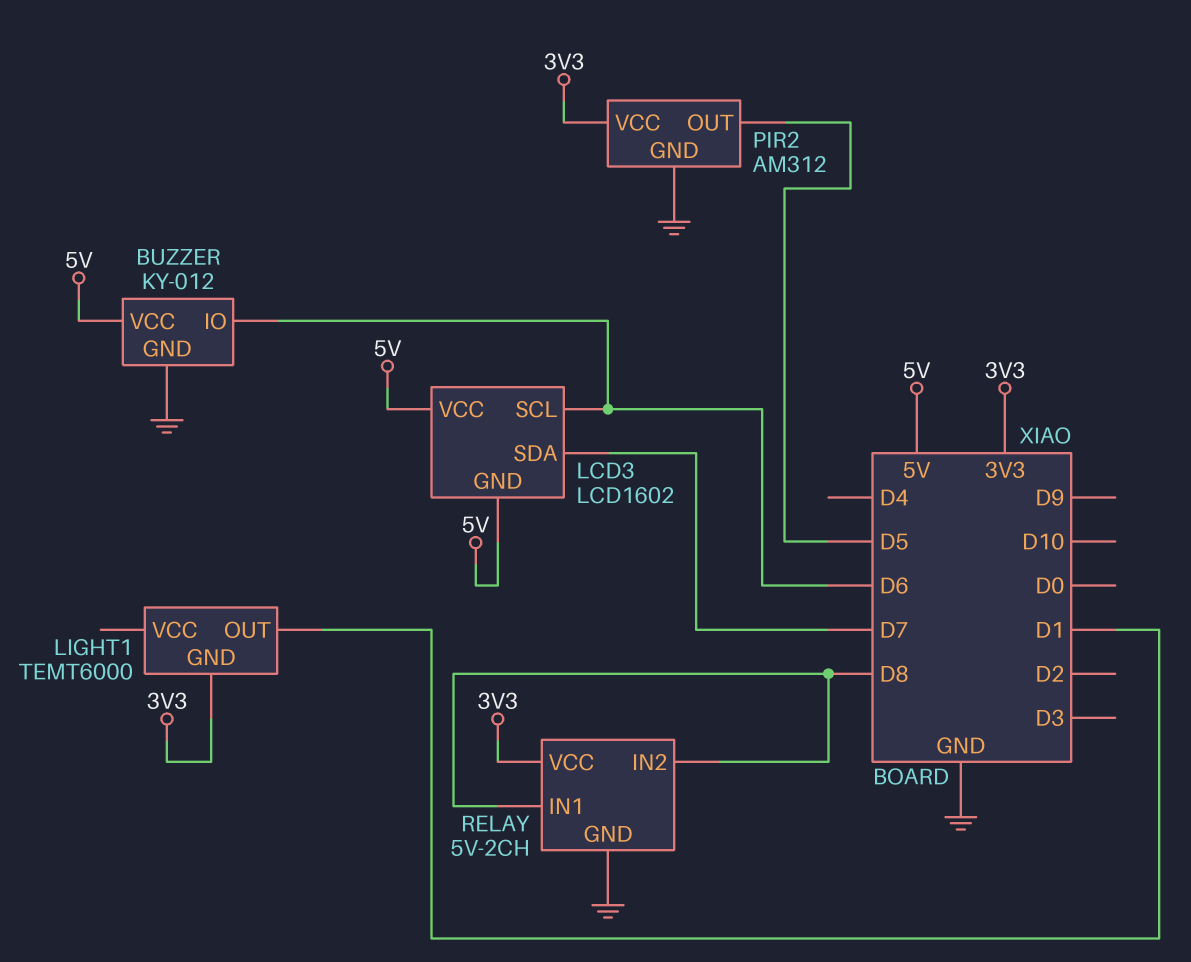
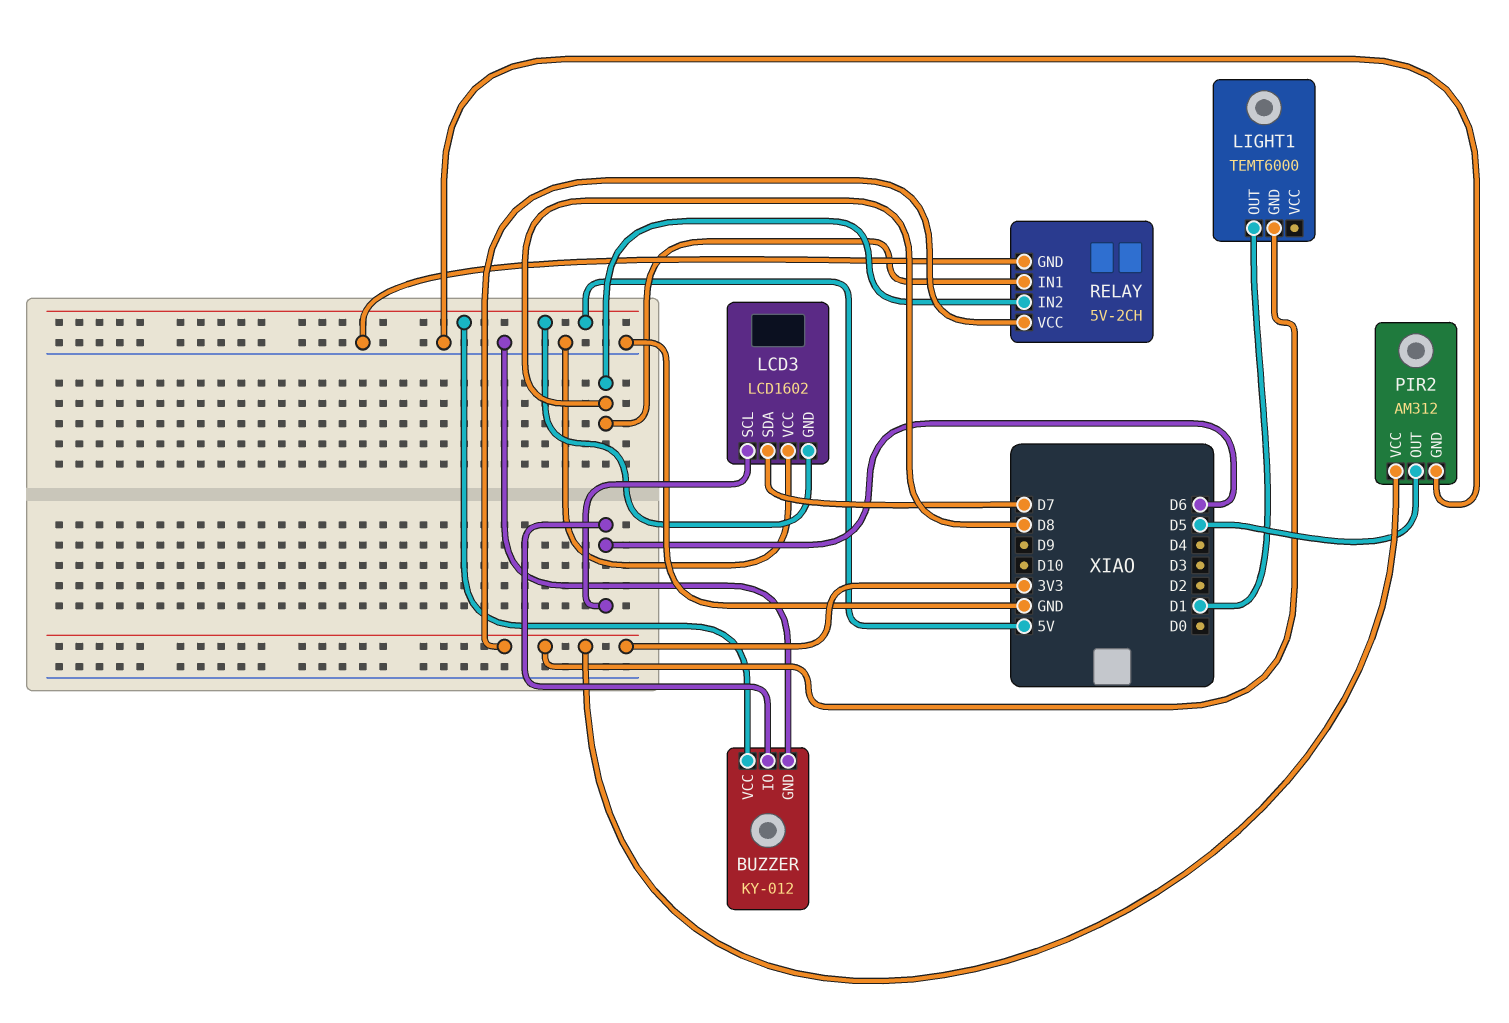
LCD3 pin VCC: 5V -> GND

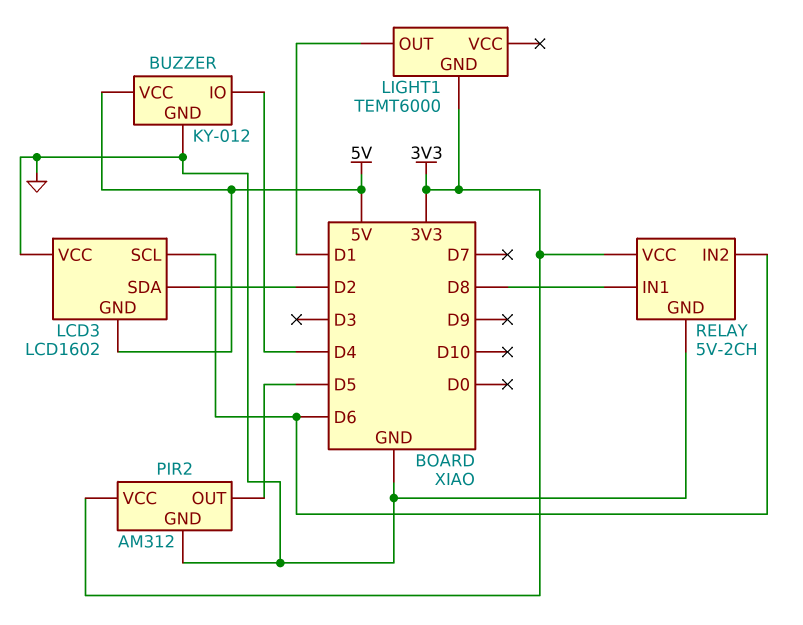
BUZZER pin IO: D6 -> D4
LCD3 pin SDA: D7 -> D2
RELAY pin IN2: D8 -> D6

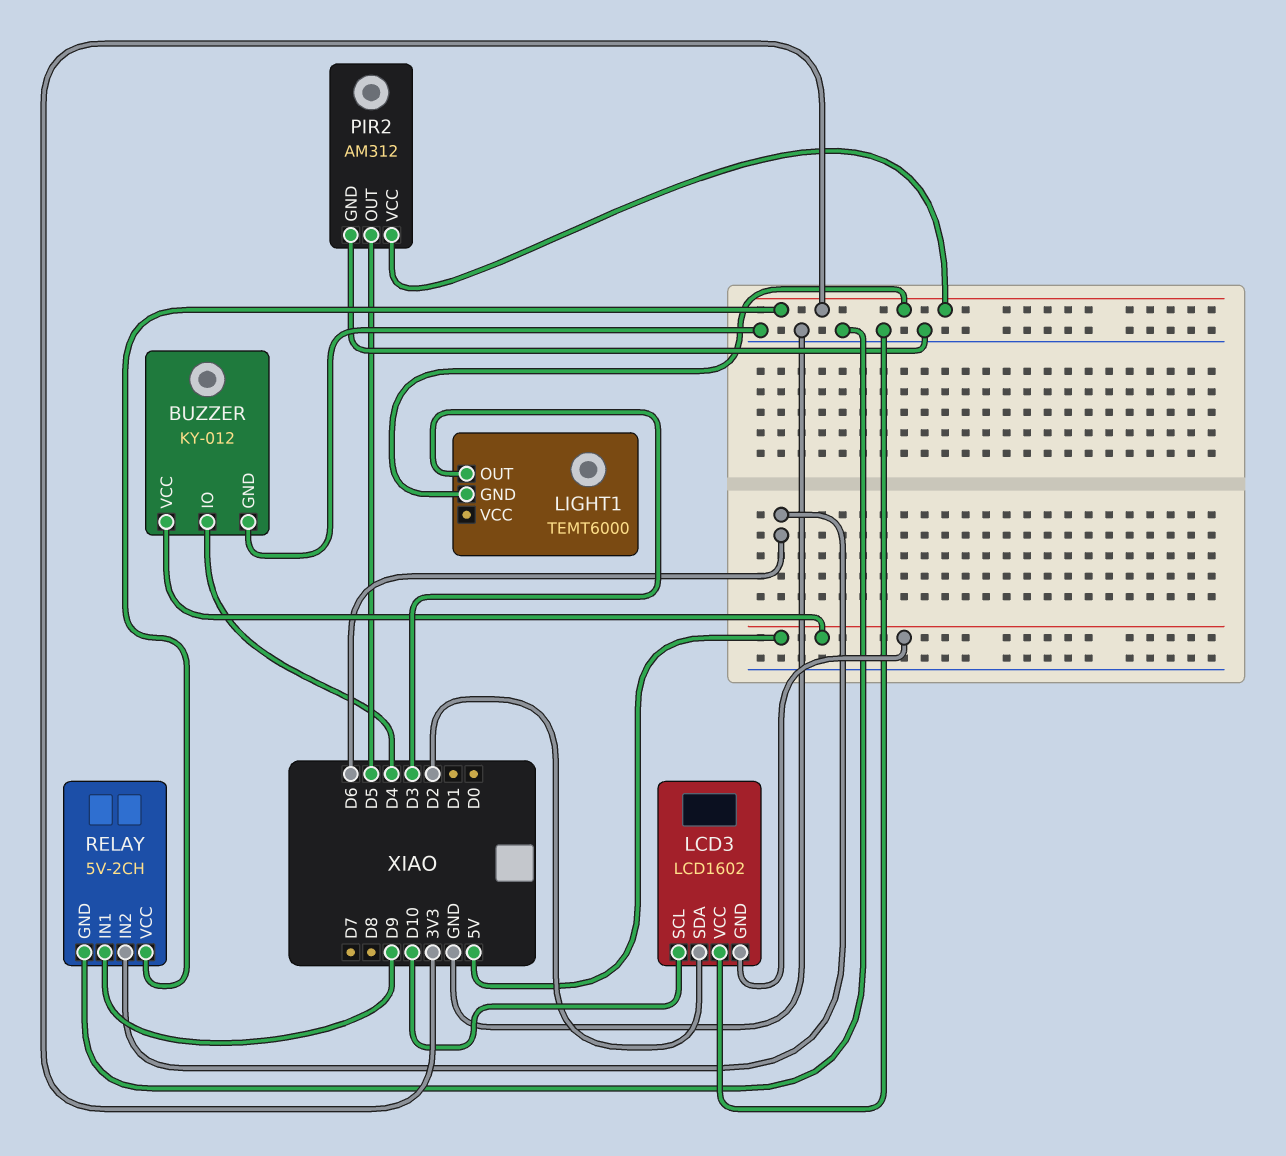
LCD3 pin SCL: D6 -> D10
LIGHT1 pin OUT: D1 -> D3
RELAY pin IN1: D8 -> D9

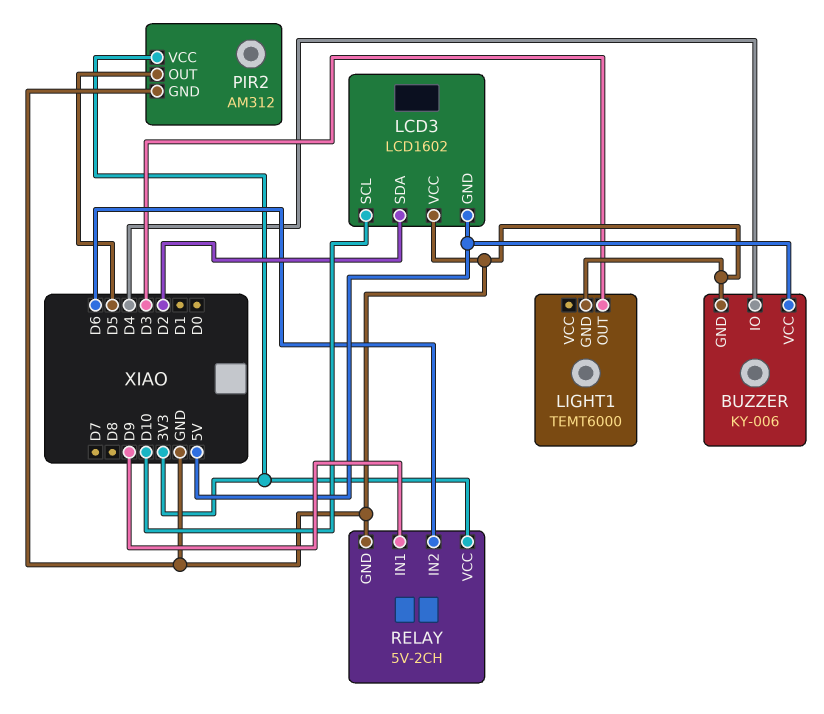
BUZZER: KY-012 -> KY-006
LIGHT1 pin GND: 3V3 -> GND

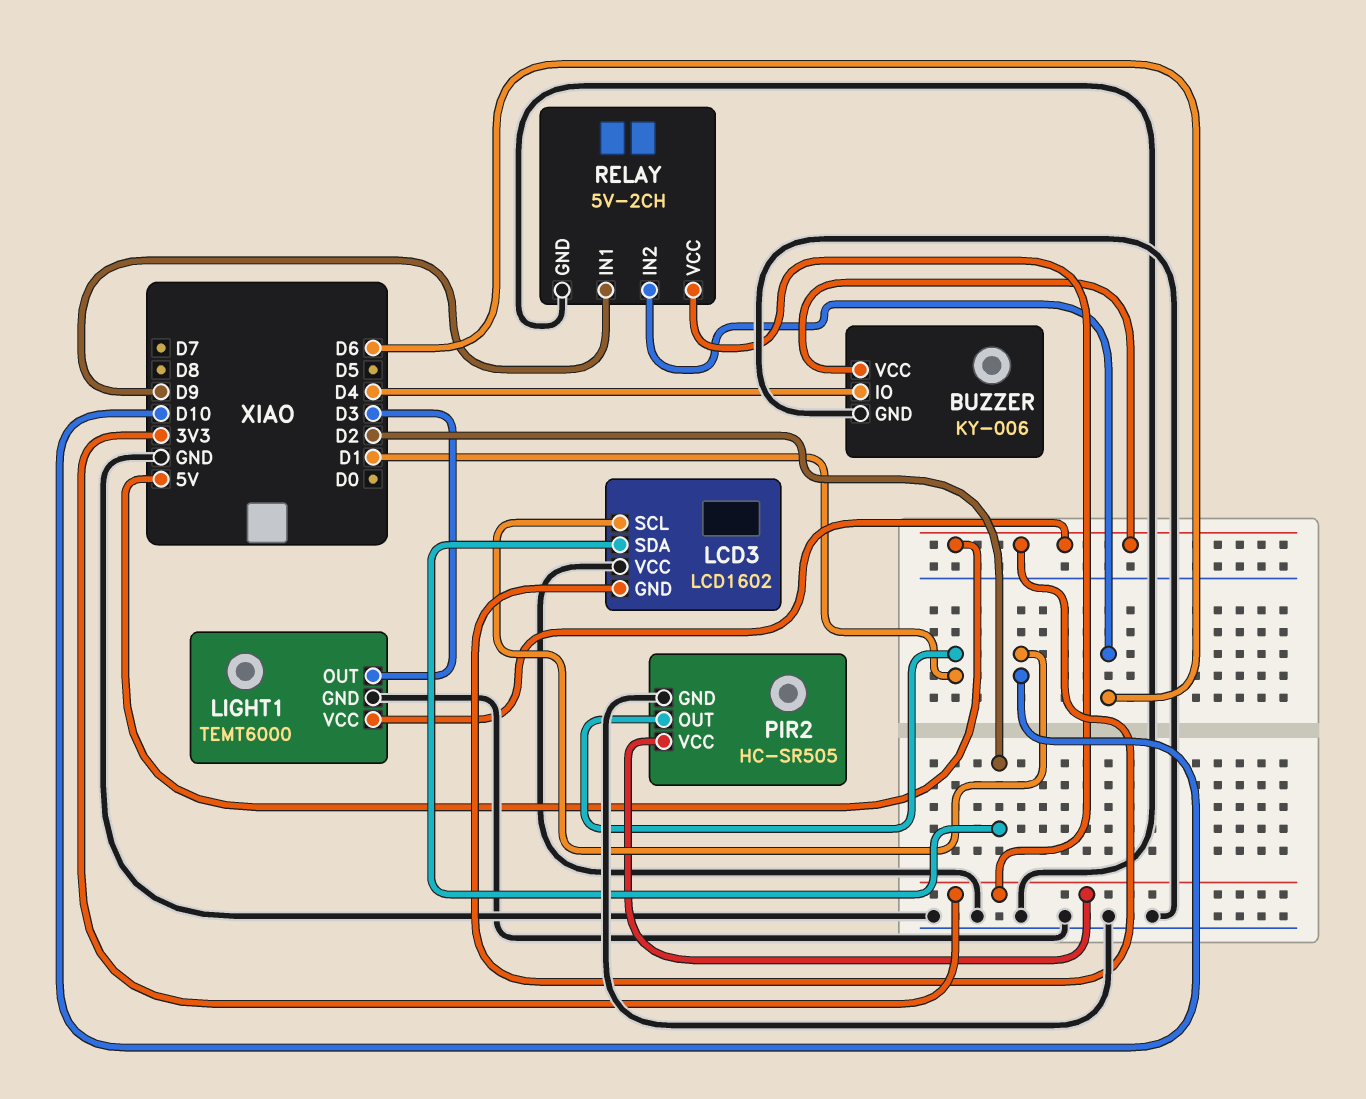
LIGHT1 pin VCC: none -> 5V
PIR2: AM312 -> HC-SR505
PIR2 pin OUT: D5 -> D1

